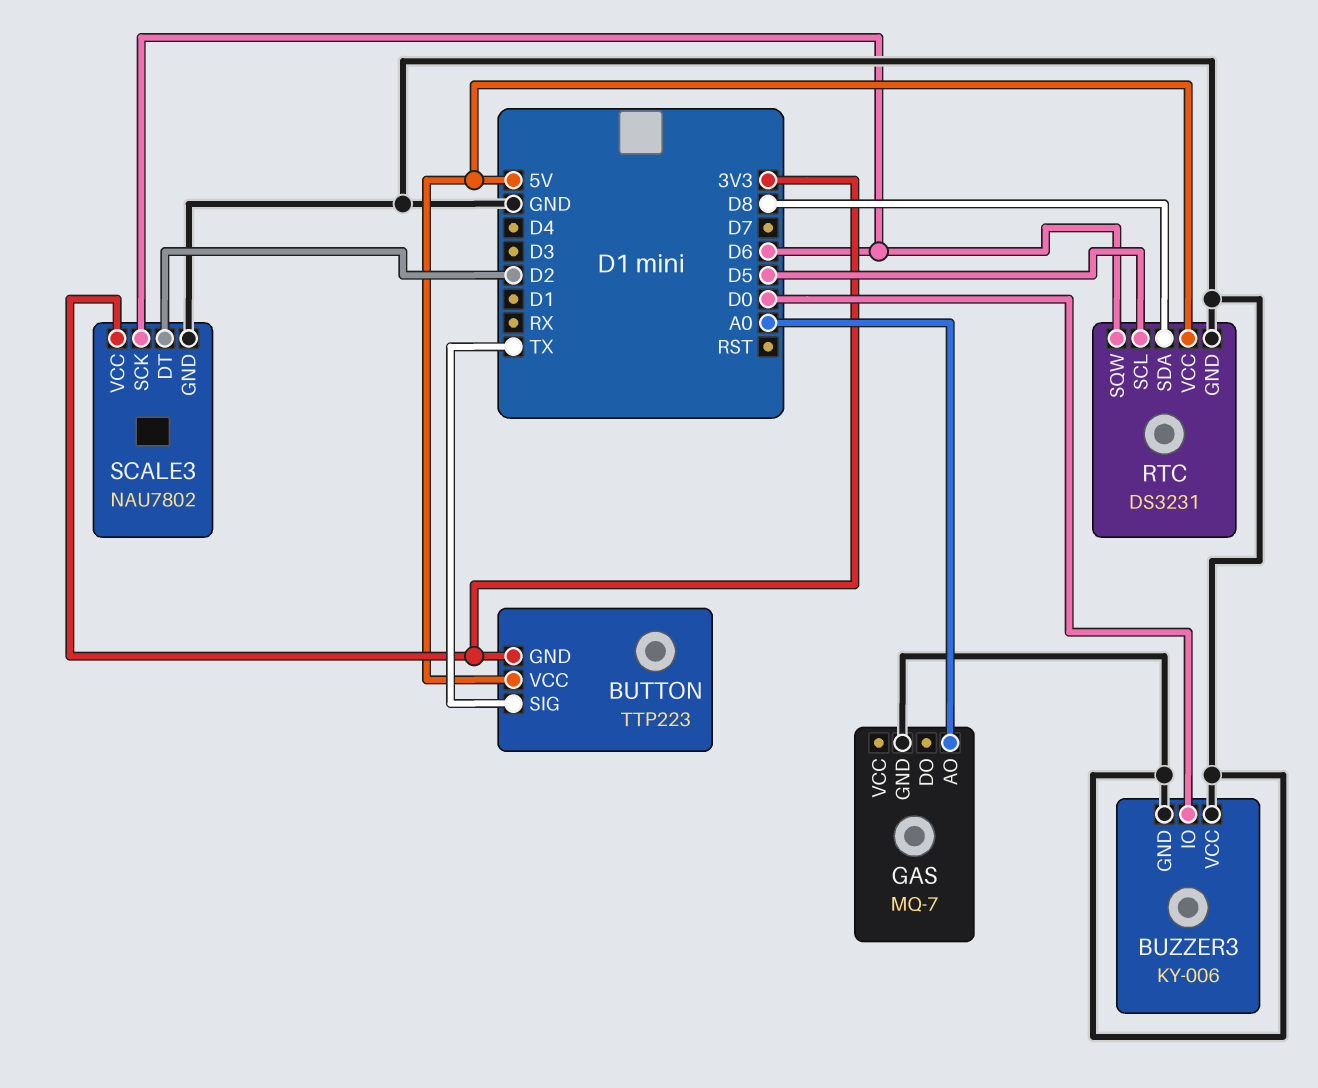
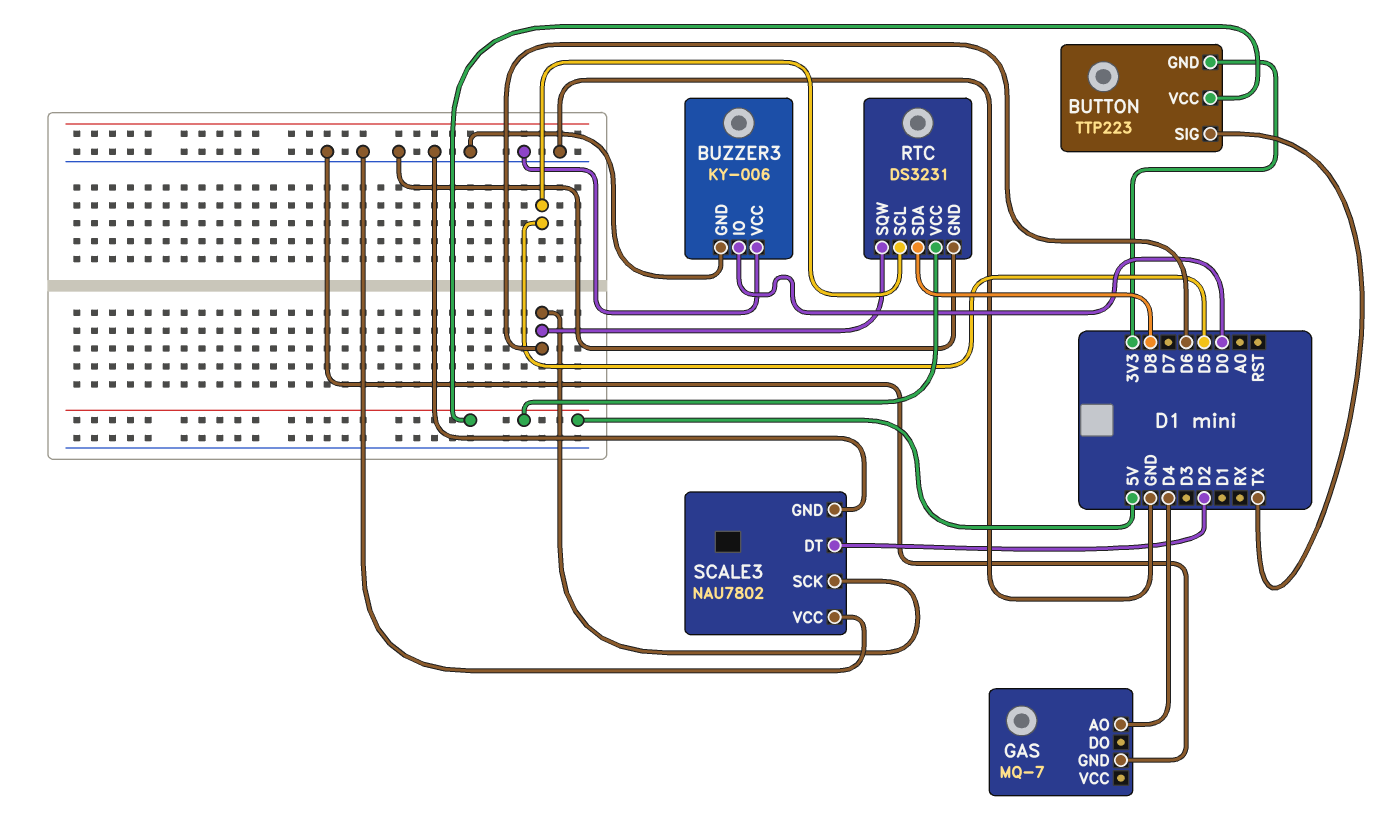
GAS pin AO: A0 -> D4
SCALE3 pin VCC: 3V3 -> GND

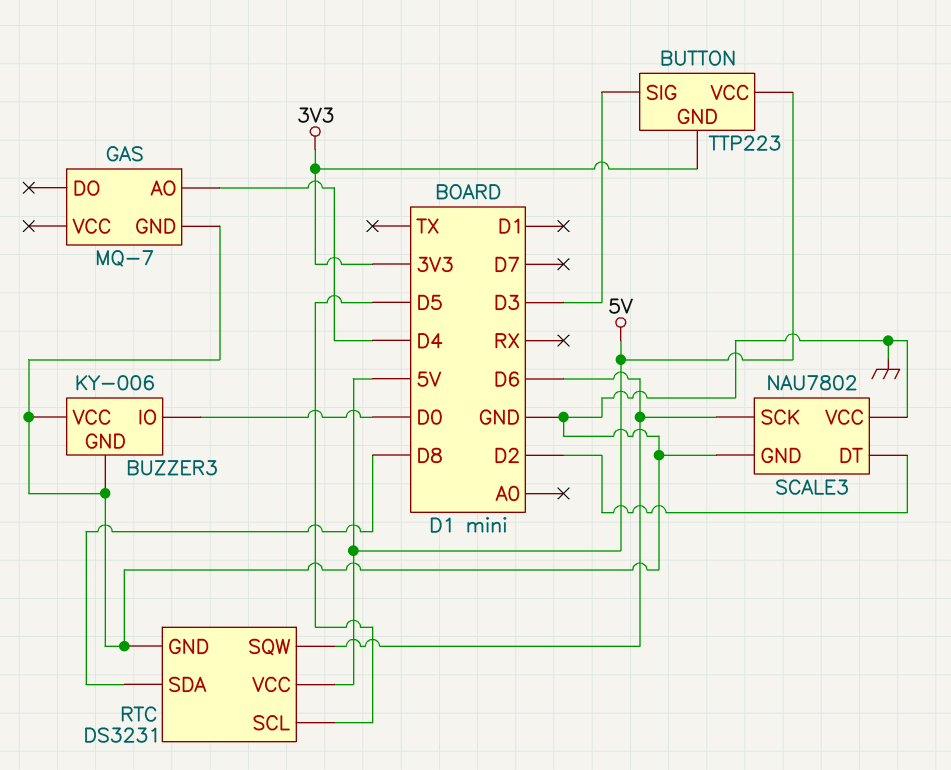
BUTTON pin SIG: TX -> D3

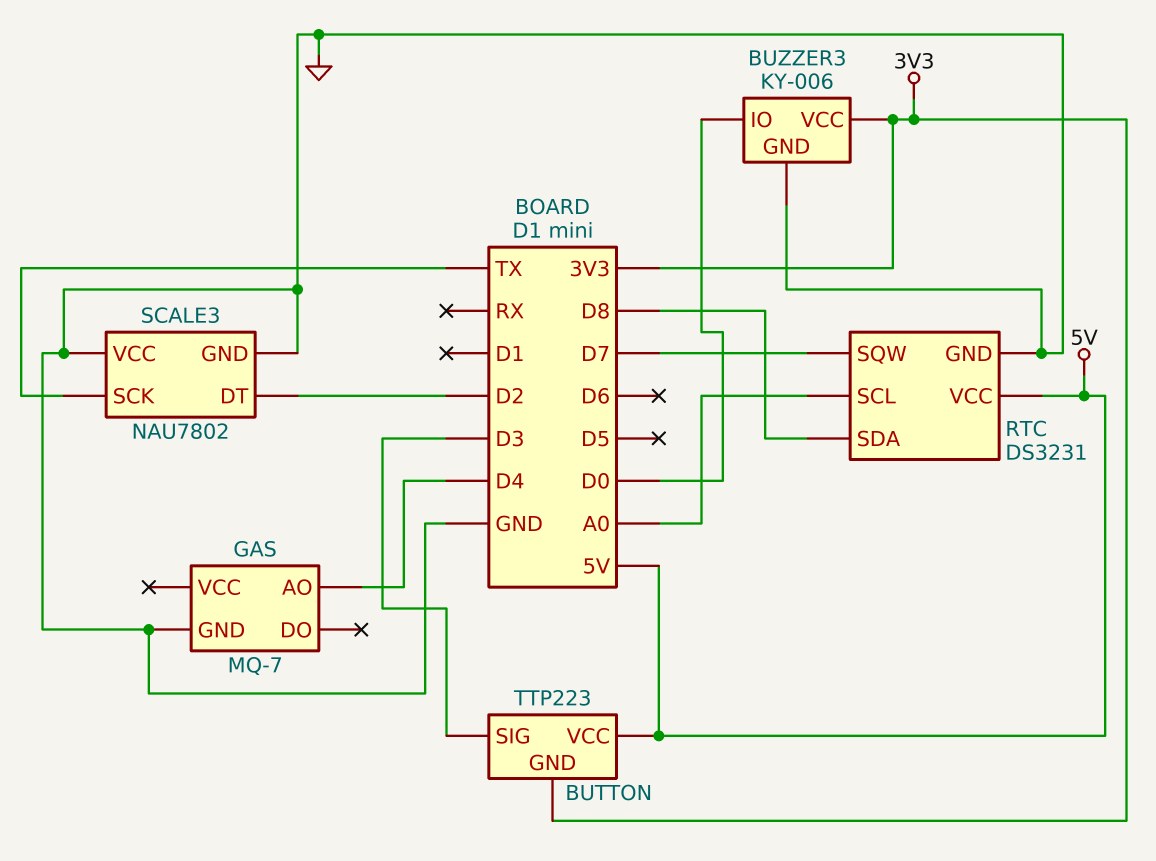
BUZZER3 pin VCC: GND -> 3V3
RTC pin SCL: D5 -> A0
RTC pin SQW: D6 -> D7
SCALE3 pin SCK: D6 -> TX

